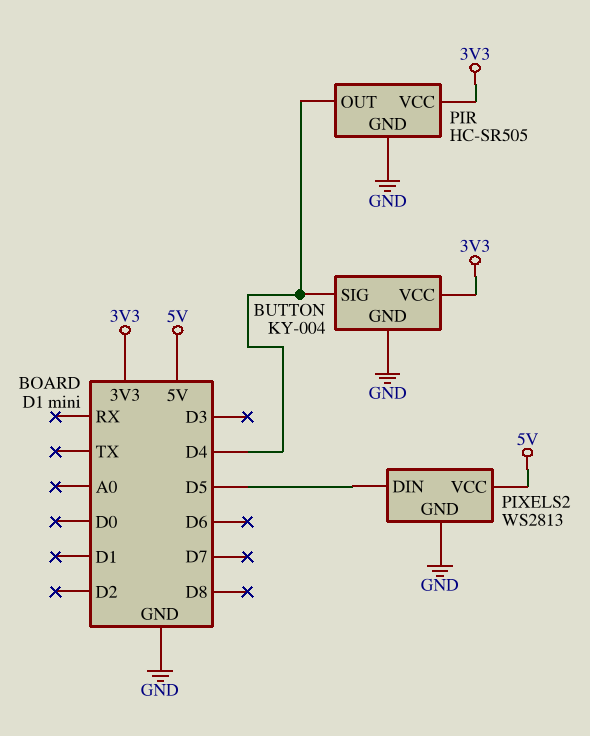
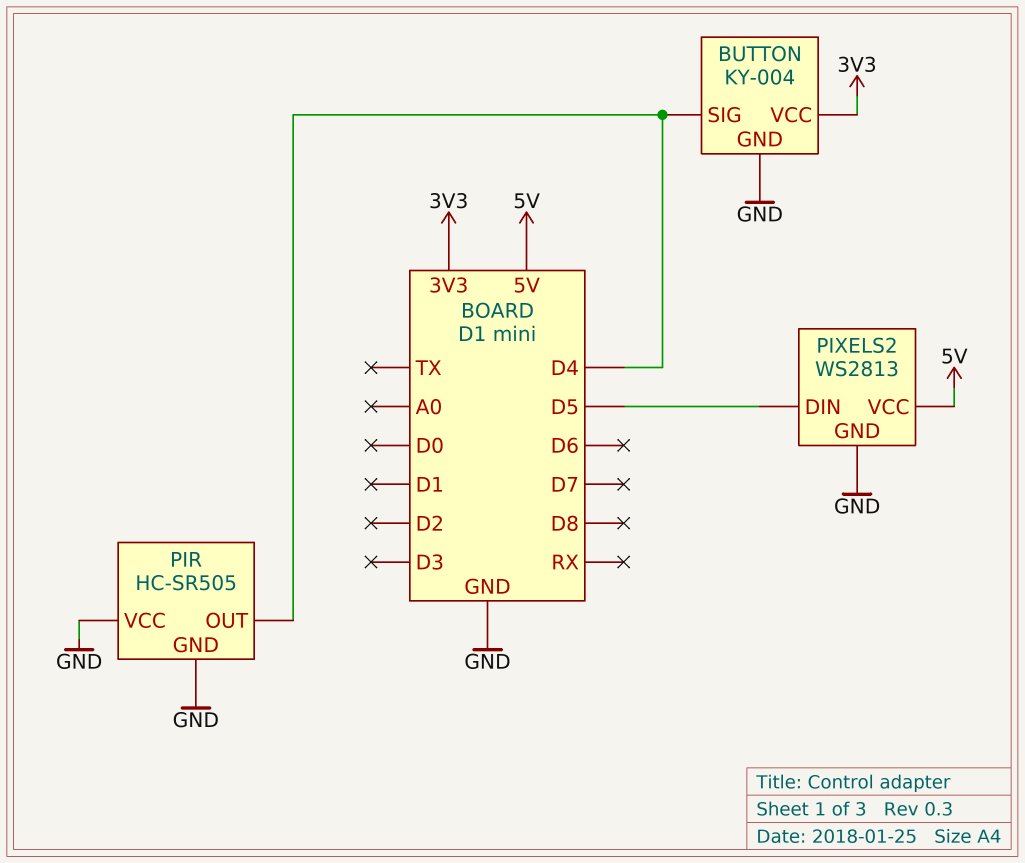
PIR pin VCC: 3V3 -> GND

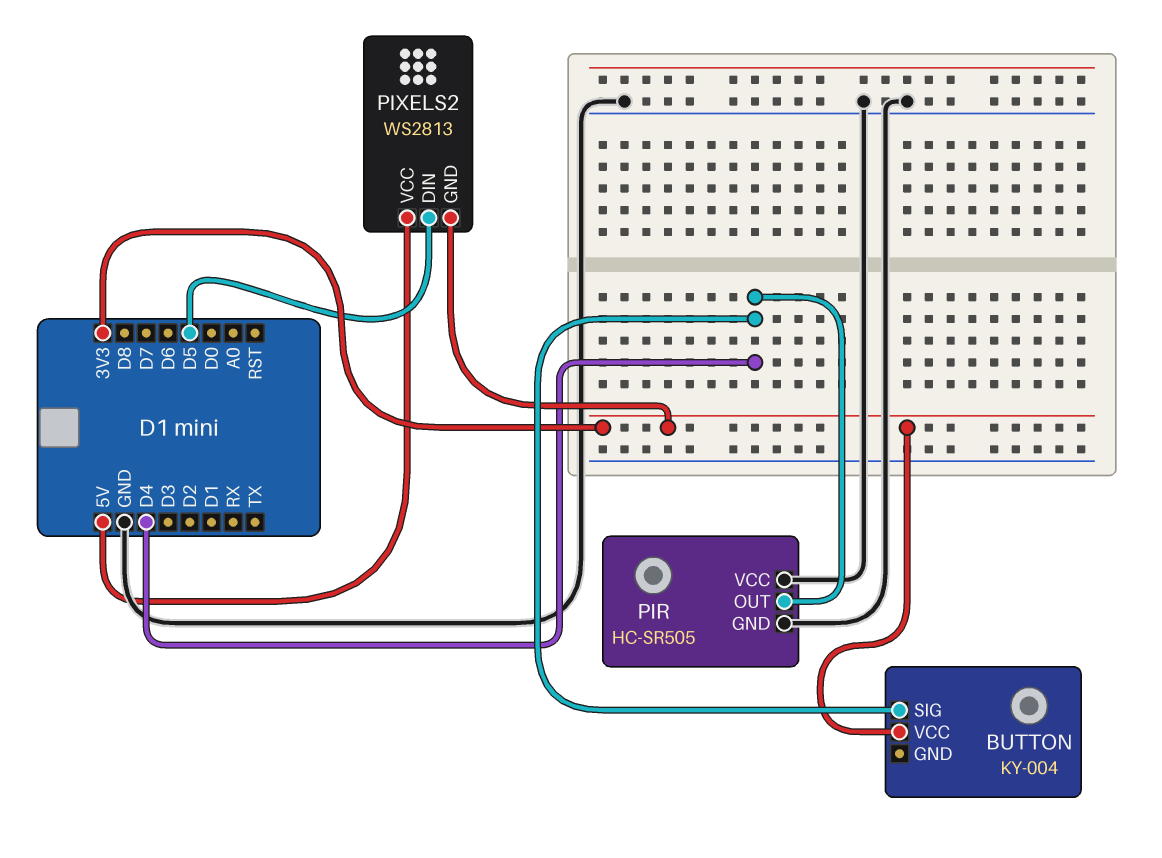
BUTTON pin GND: GND -> none
PIXELS2 pin GND: GND -> 3V3

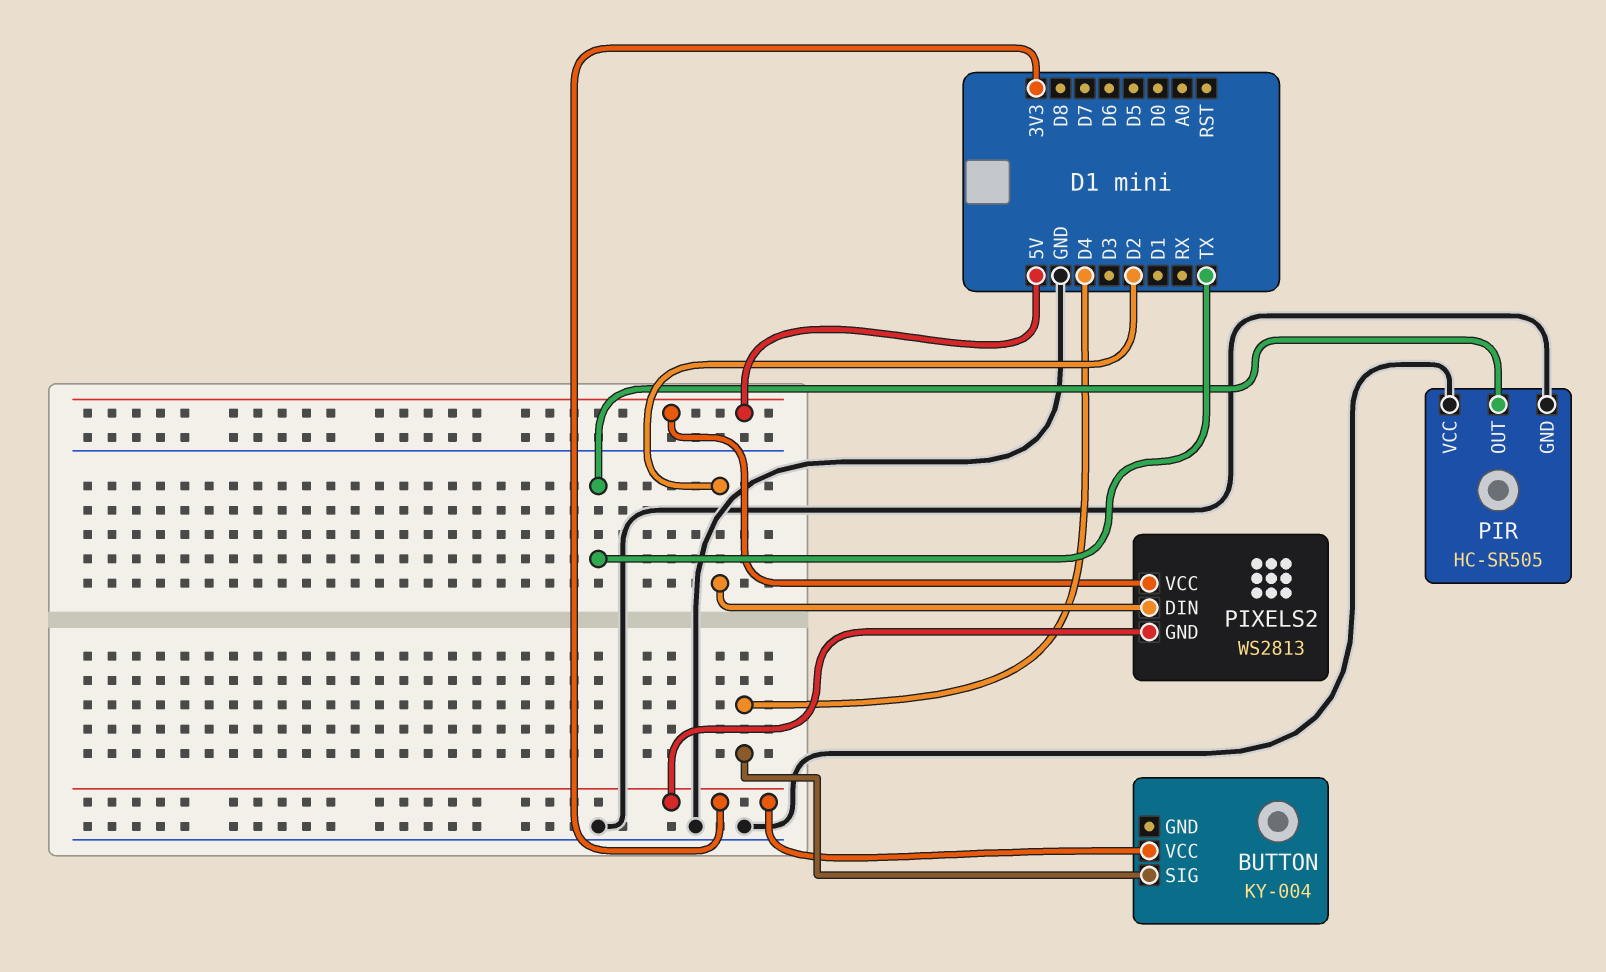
PIR pin OUT: D4 -> TX
PIXELS2 pin DIN: D5 -> D2

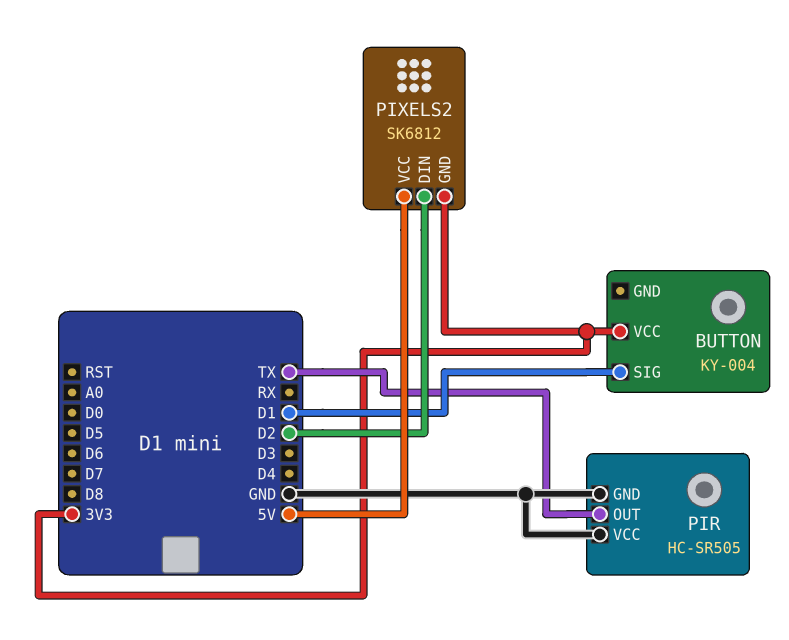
BUTTON pin SIG: D4 -> D1
PIXELS2: WS2813 -> SK6812

